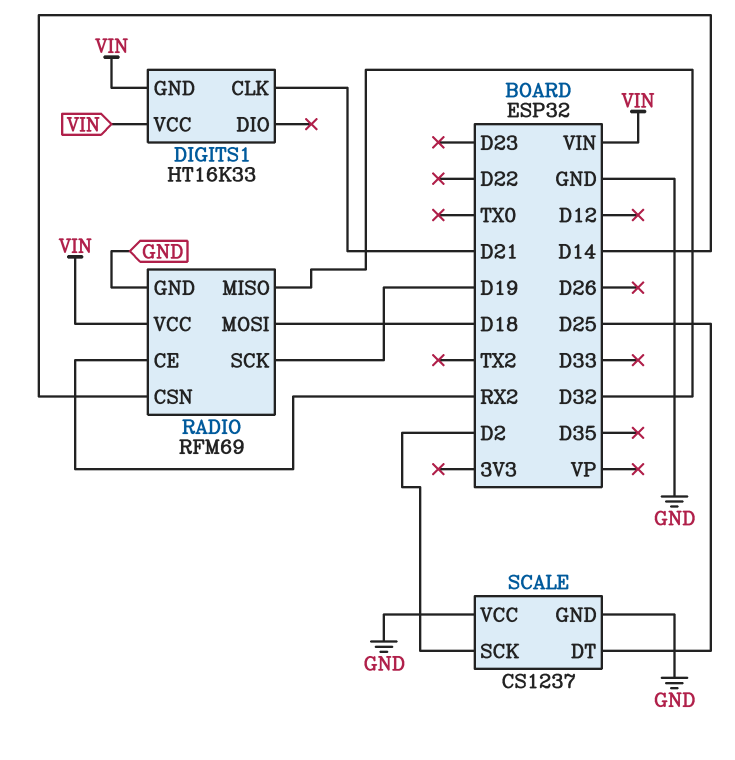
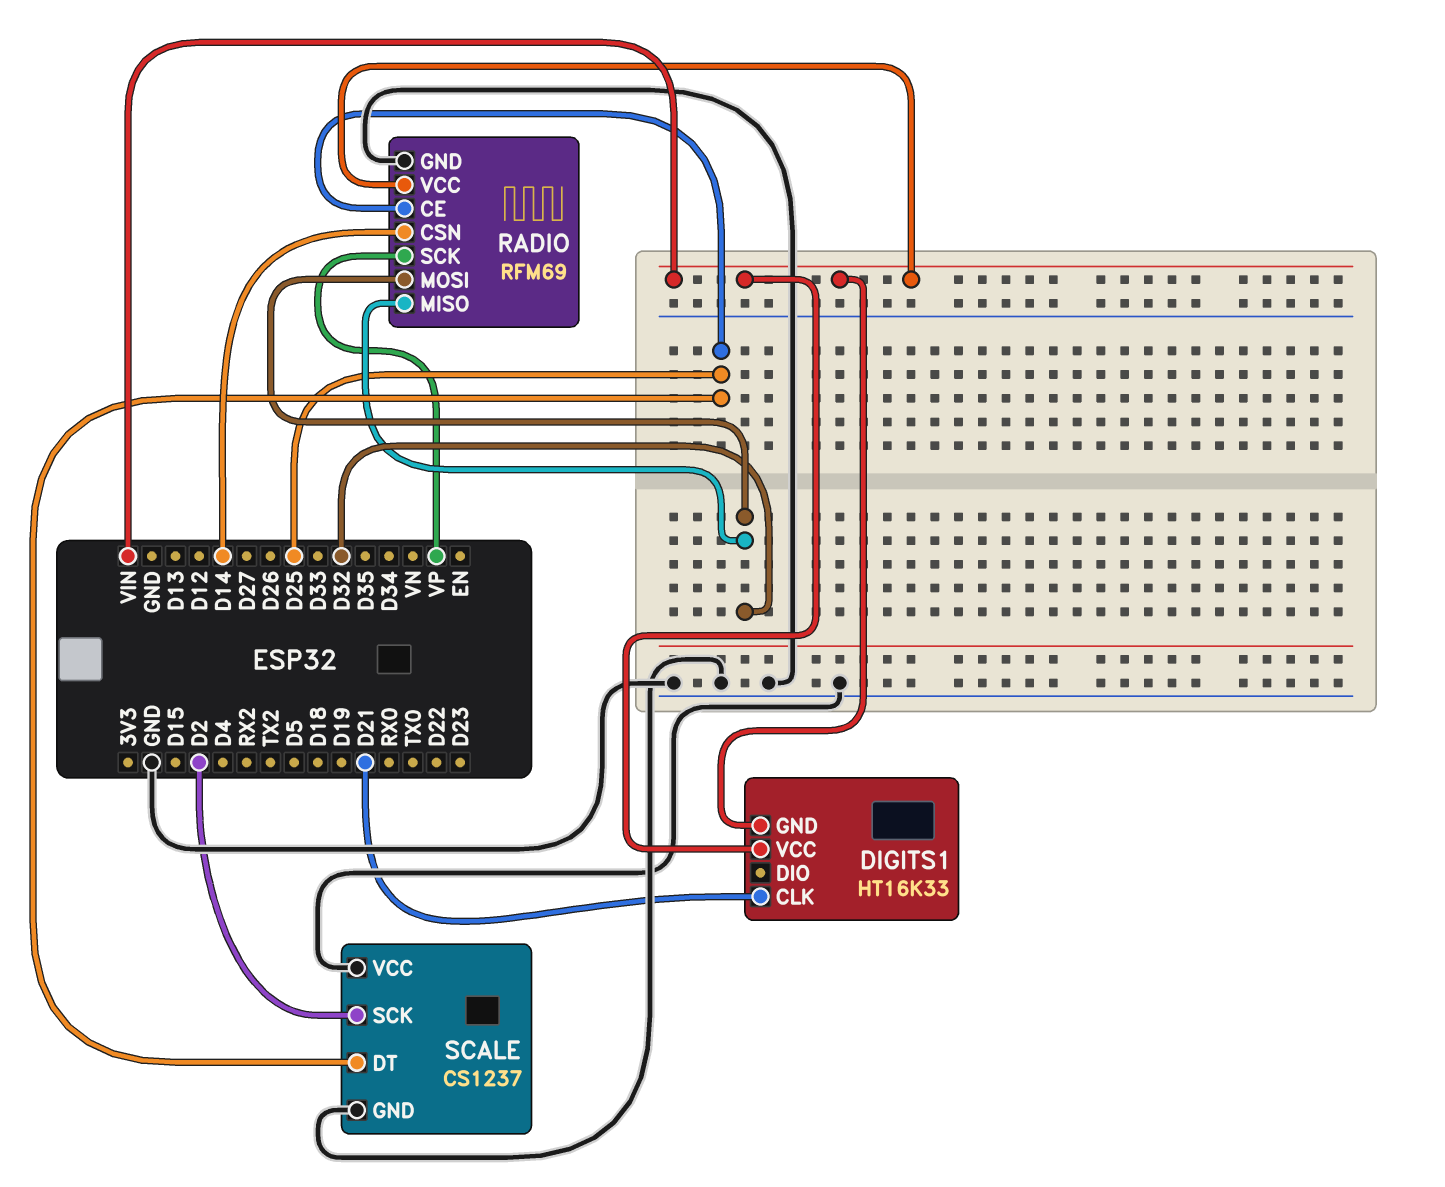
RADIO pin CE: RX2 -> D25
RADIO pin MOSI: D18 -> D32
RADIO pin SCK: D19 -> VP

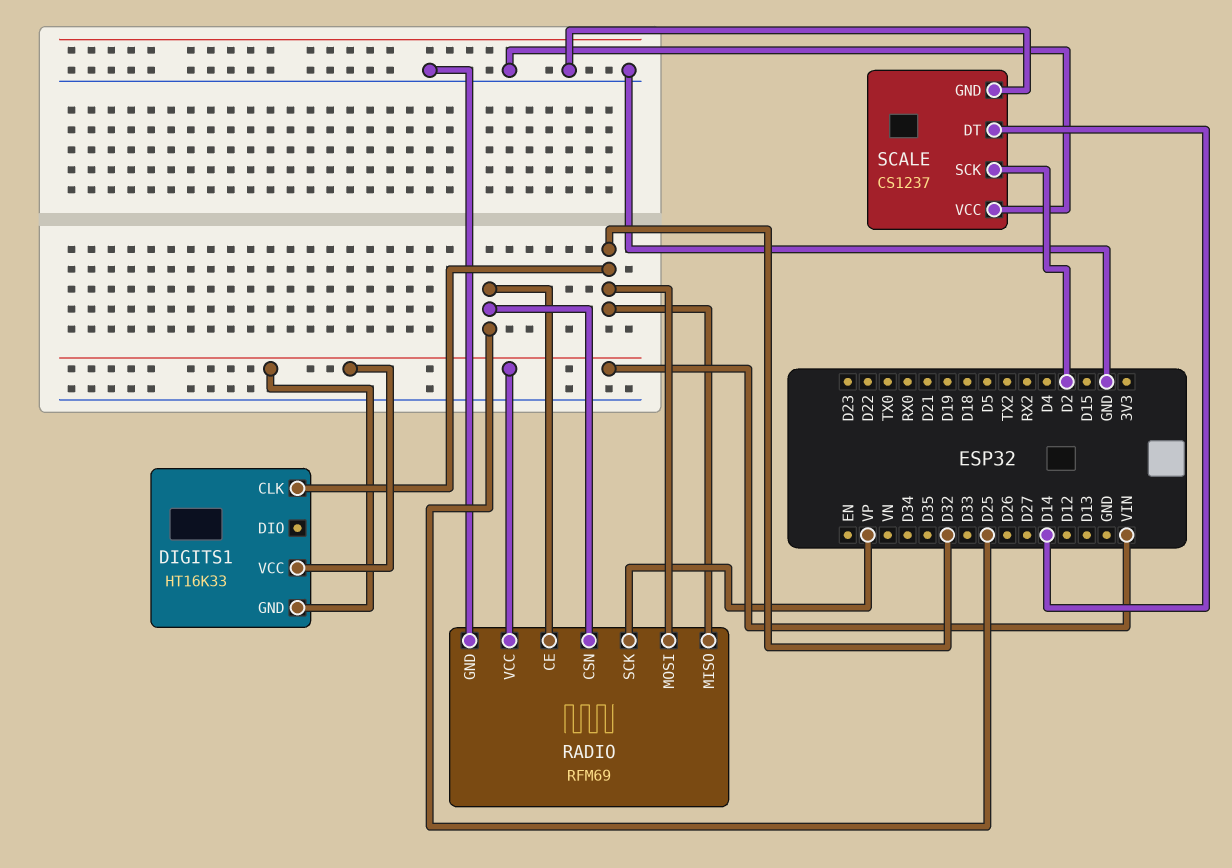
DIGITS1 pin CLK: D21 -> D32
RADIO pin CSN: D14 -> D25
SCALE pin DT: D25 -> D14

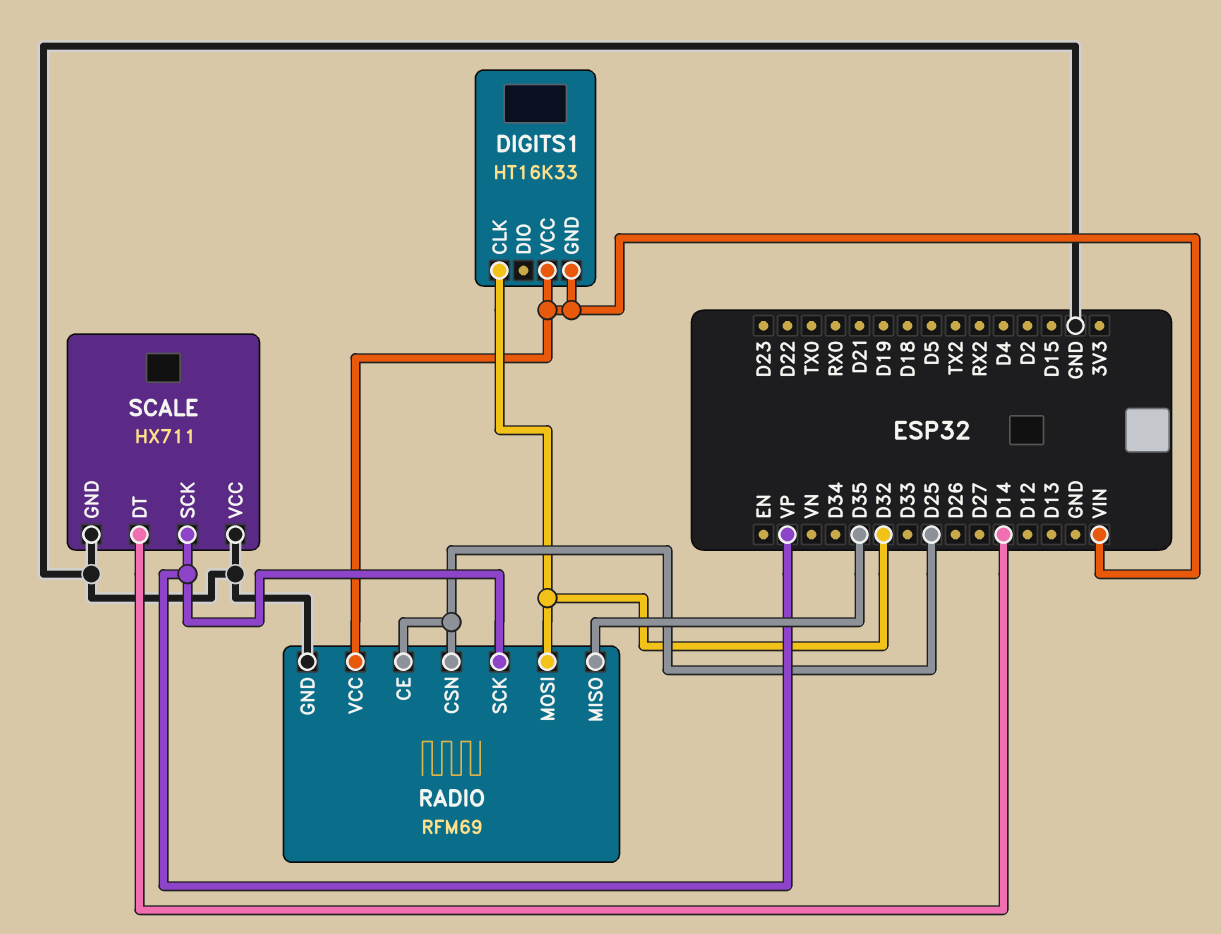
RADIO pin MISO: D32 -> D35
SCALE: CS1237 -> HX711
SCALE pin SCK: D2 -> VP

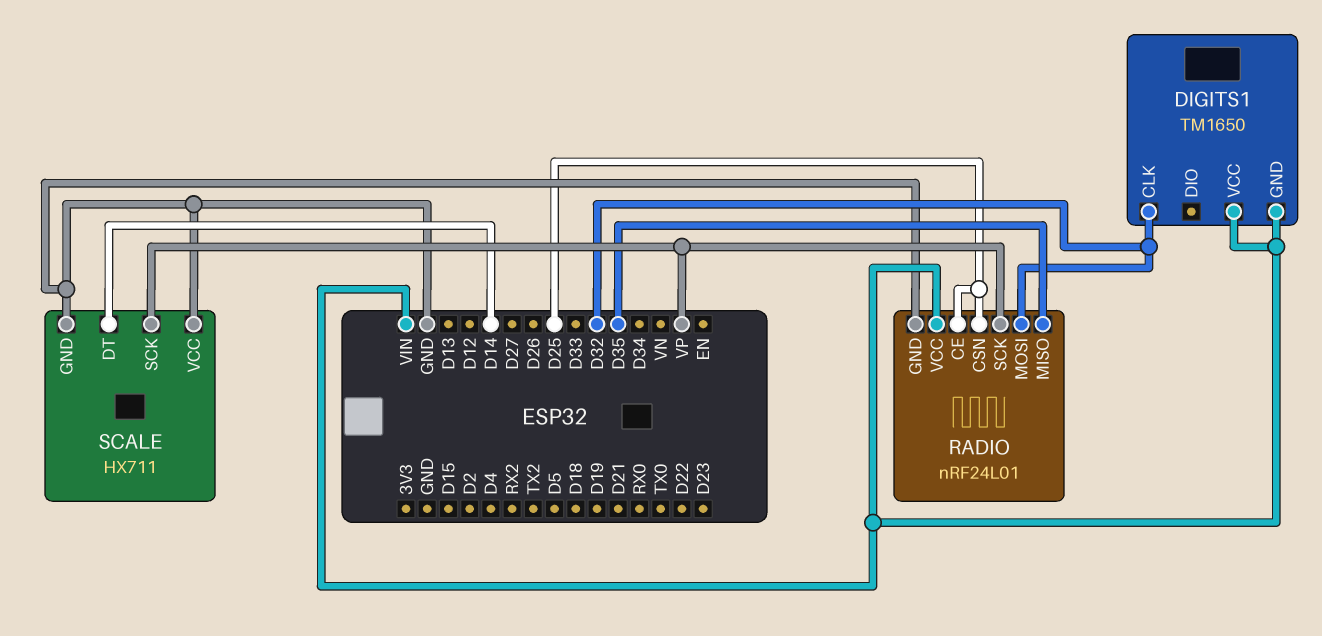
DIGITS1: HT16K33 -> TM1650
RADIO: RFM69 -> nRF24L01

